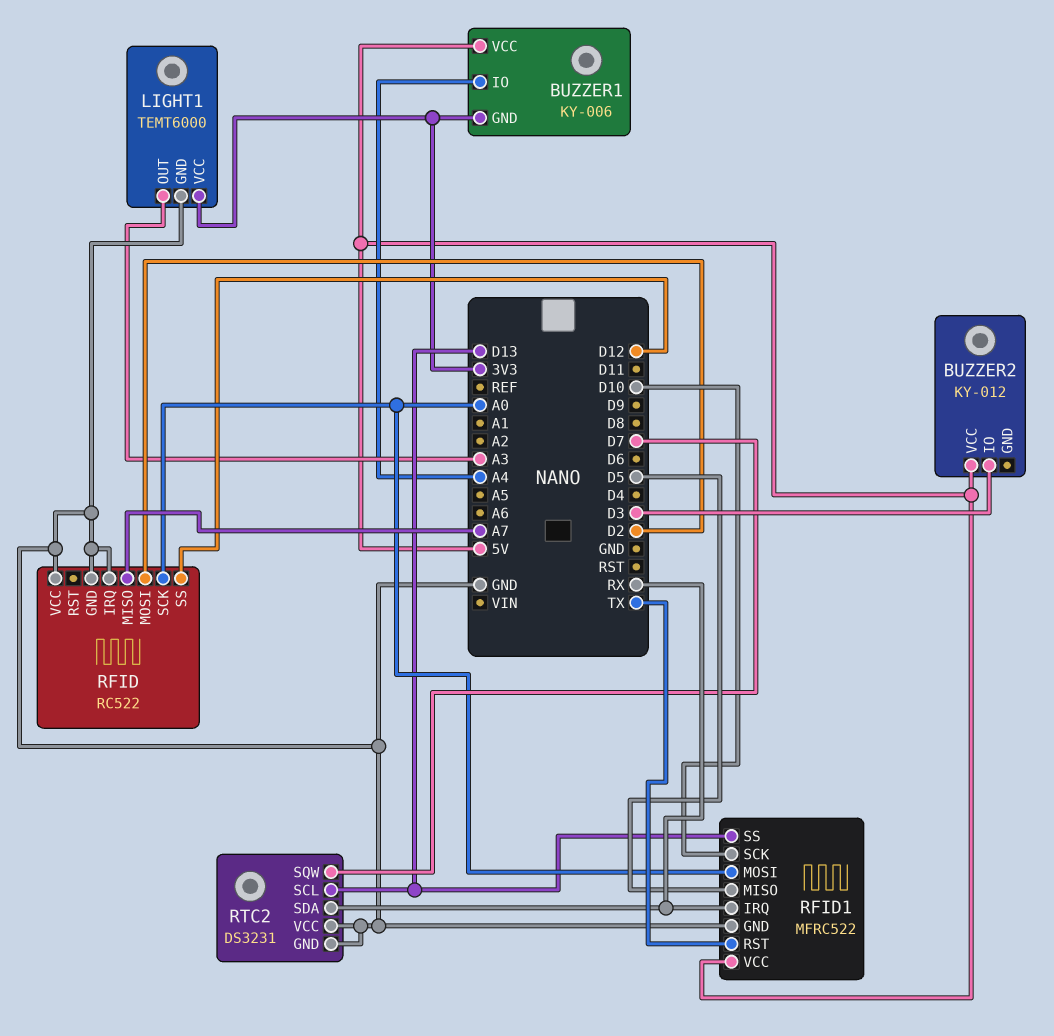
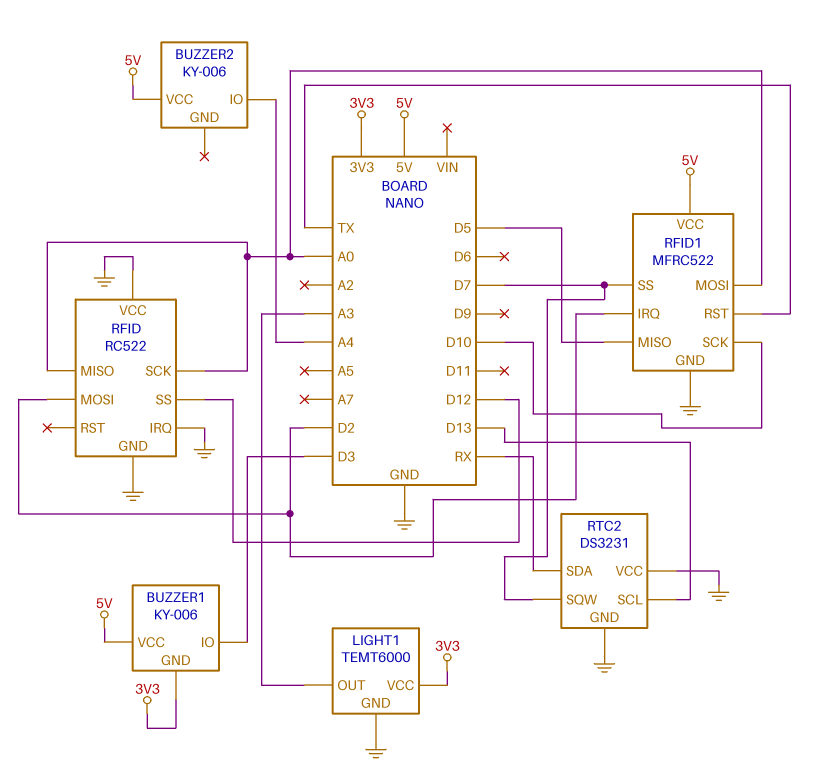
BUZZER1 pin IO: A4 -> D3
BUZZER2: KY-012 -> KY-006
BUZZER2 pin IO: D3 -> A4
RFID pin MISO: A7 -> A0
RFID1 pin IRQ: RX -> D2
RFID1 pin SS: D13 -> D7

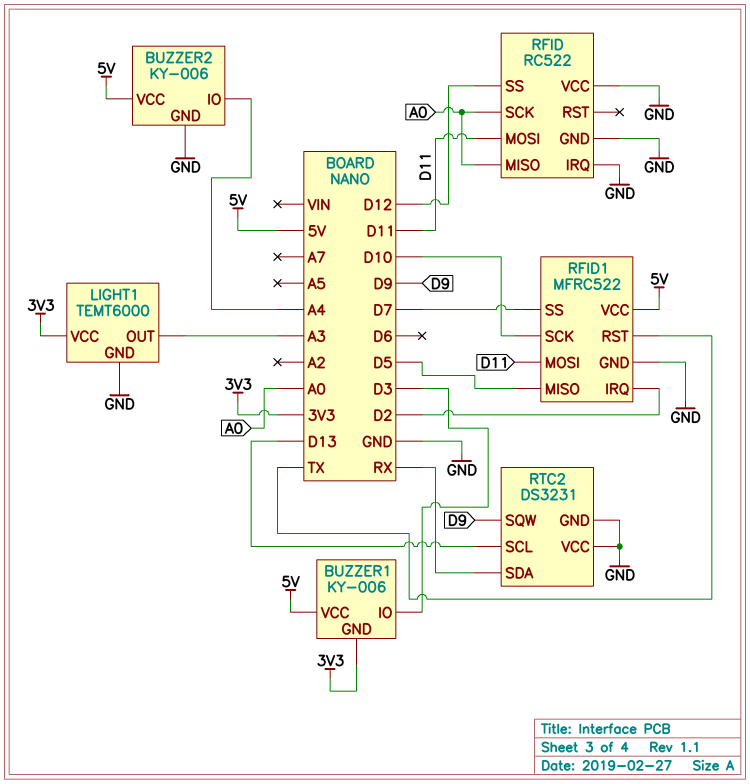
BUZZER2 pin GND: none -> GND
RFID pin MOSI: D2 -> D11
RFID1 pin MOSI: A0 -> D11
RTC2 pin SQW: D7 -> D9

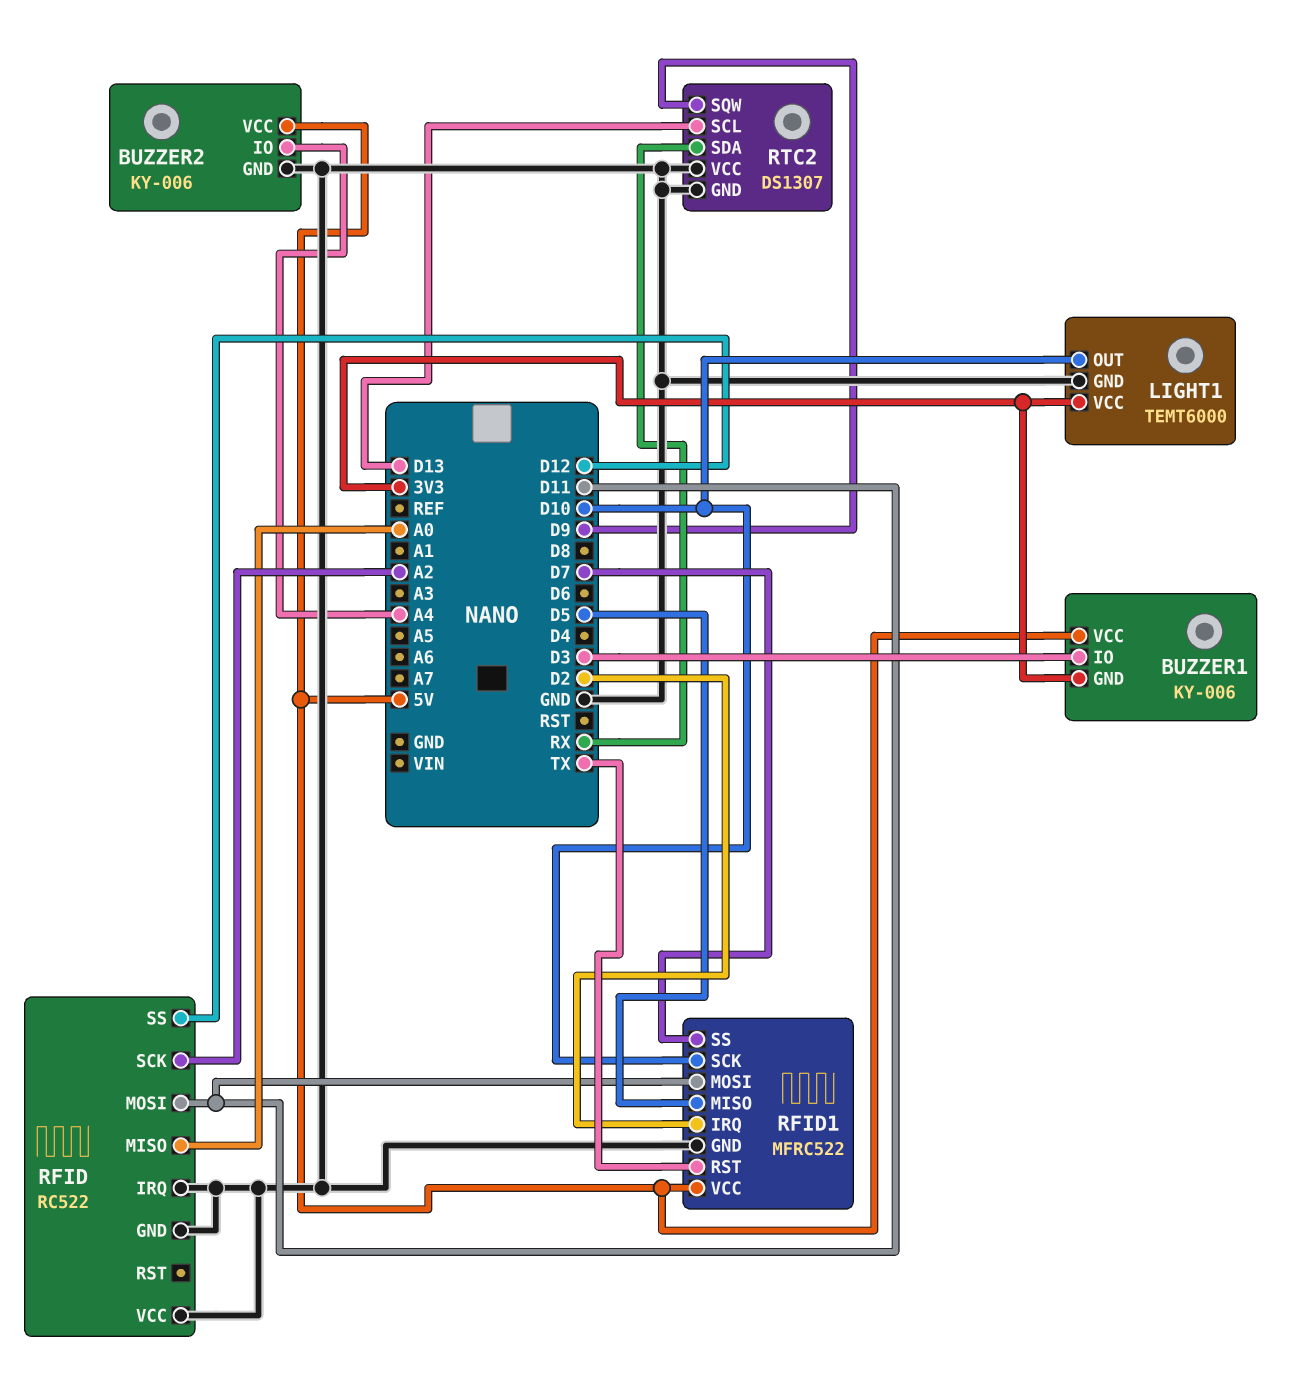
LIGHT1 pin OUT: A3 -> D10
RFID pin SCK: A0 -> A2
RTC2: DS3231 -> DS1307

